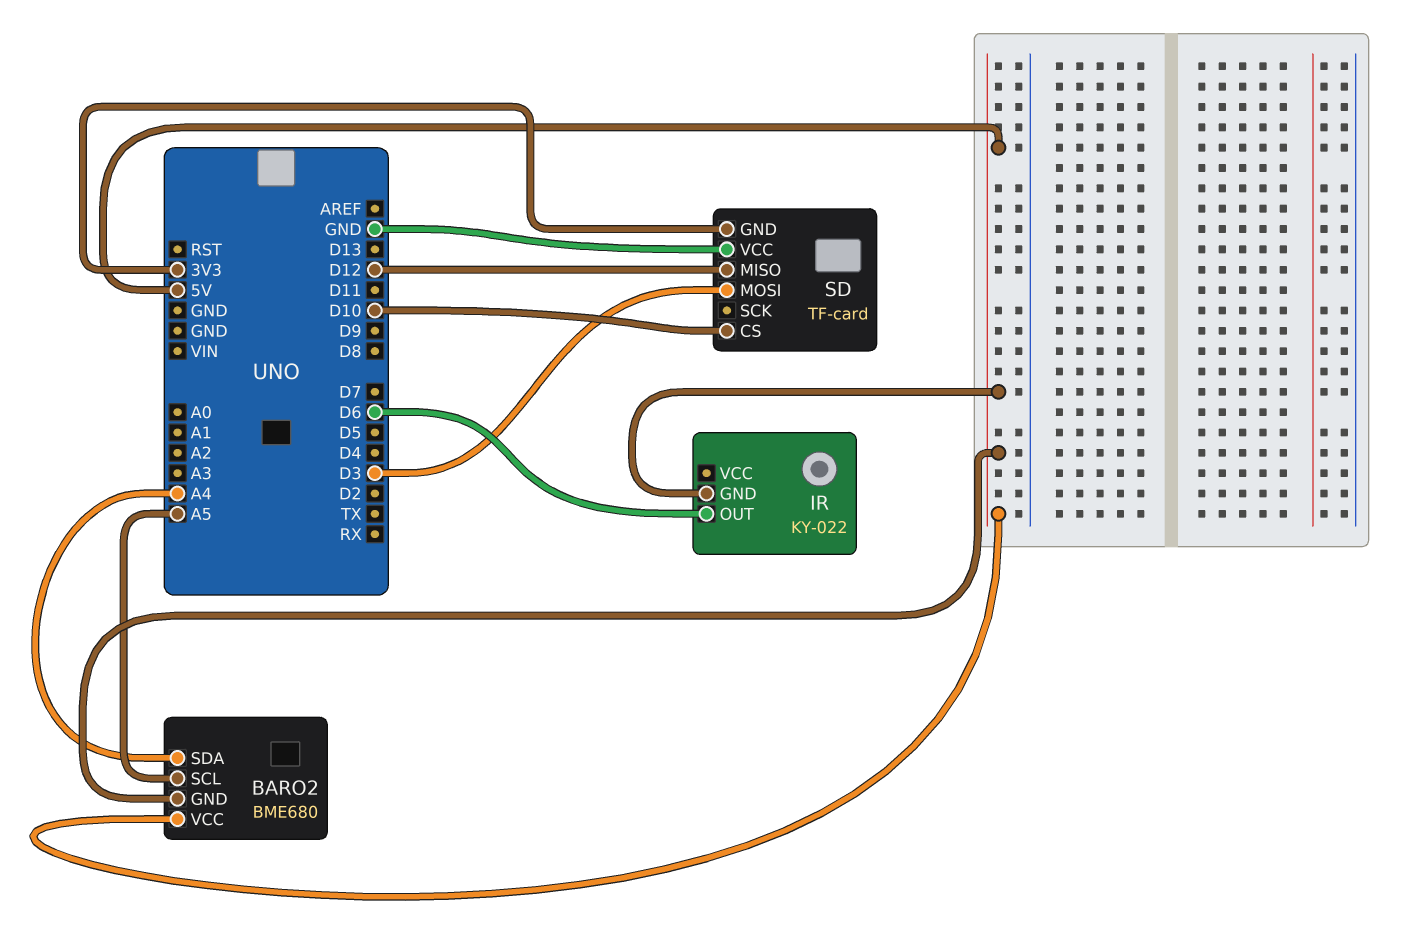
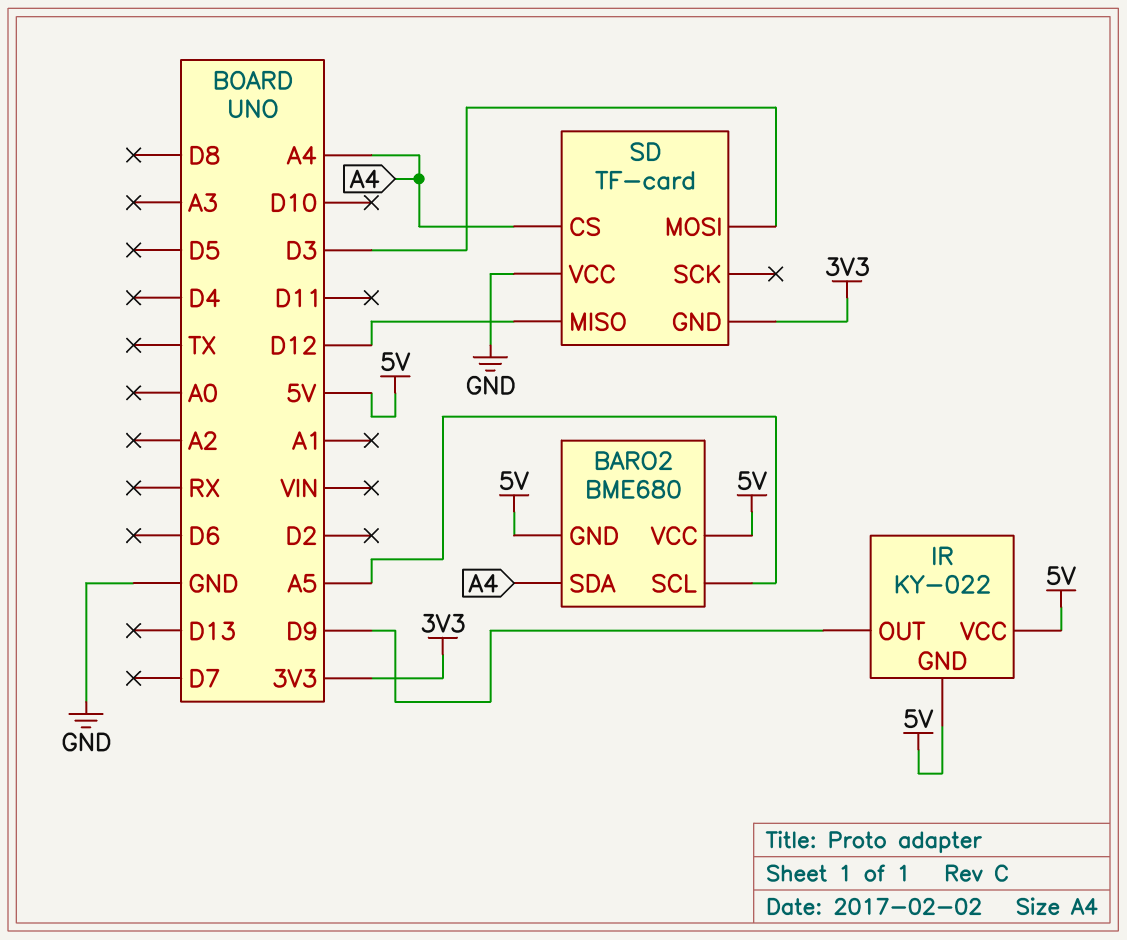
IR pin OUT: D6 -> D9
IR pin VCC: none -> 5V
SD pin CS: D10 -> A4

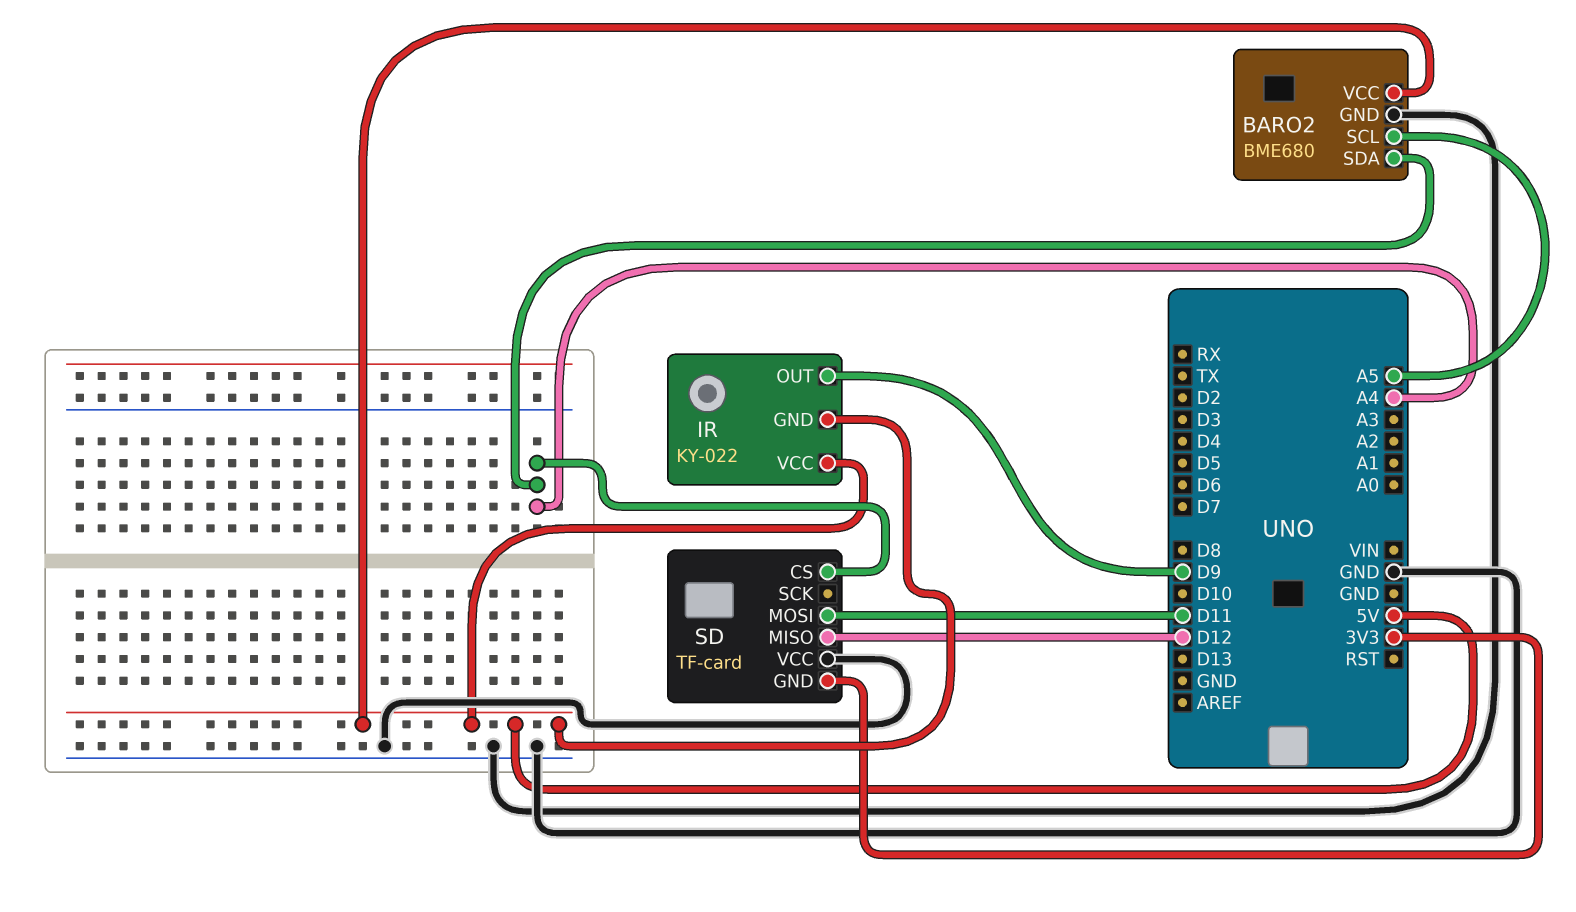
BARO2 pin GND: 5V -> GND
SD pin MOSI: D3 -> D11

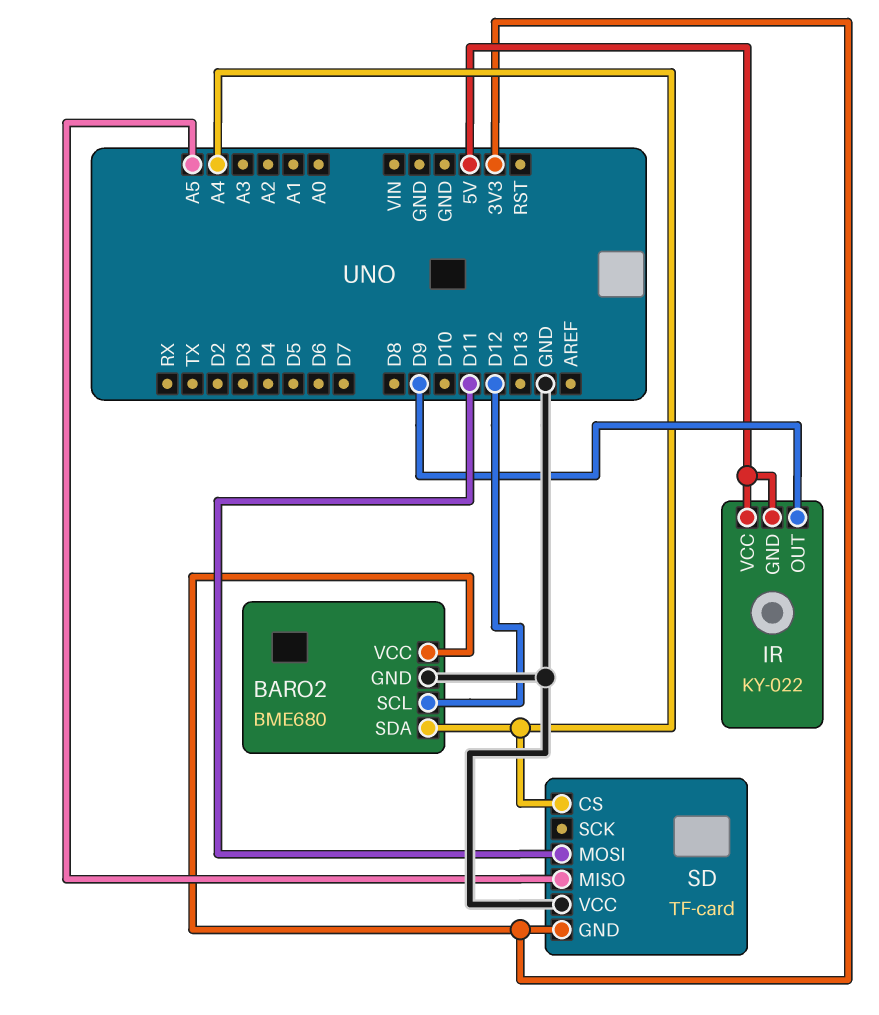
BARO2 pin SCL: A5 -> D12
BARO2 pin VCC: 5V -> 3V3
SD pin MISO: D12 -> A5

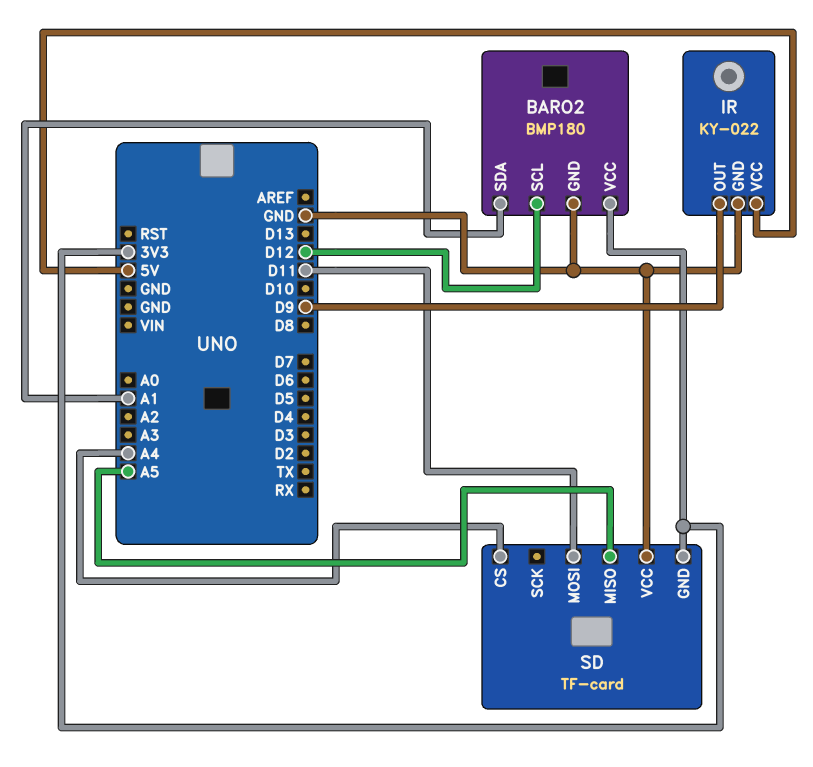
BARO2: BME680 -> BMP180
BARO2 pin SDA: A4 -> A1
IR pin GND: 5V -> GND

